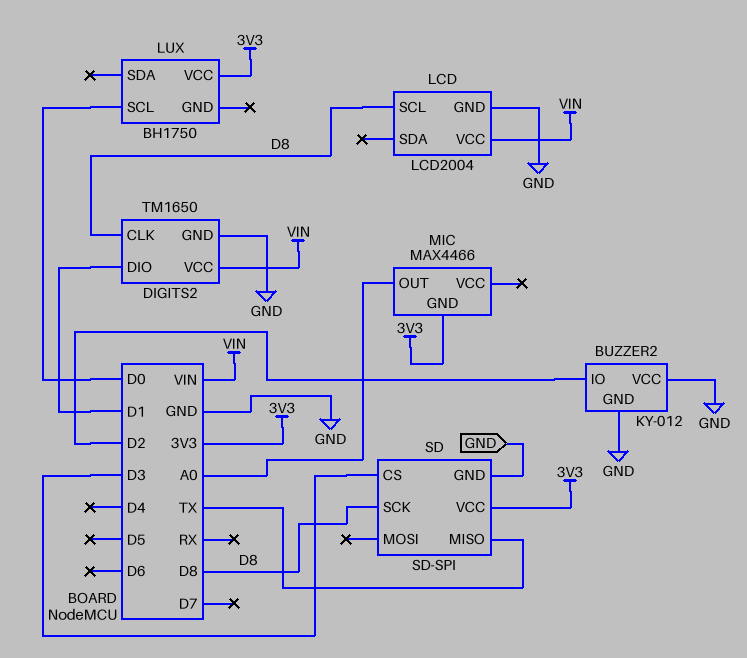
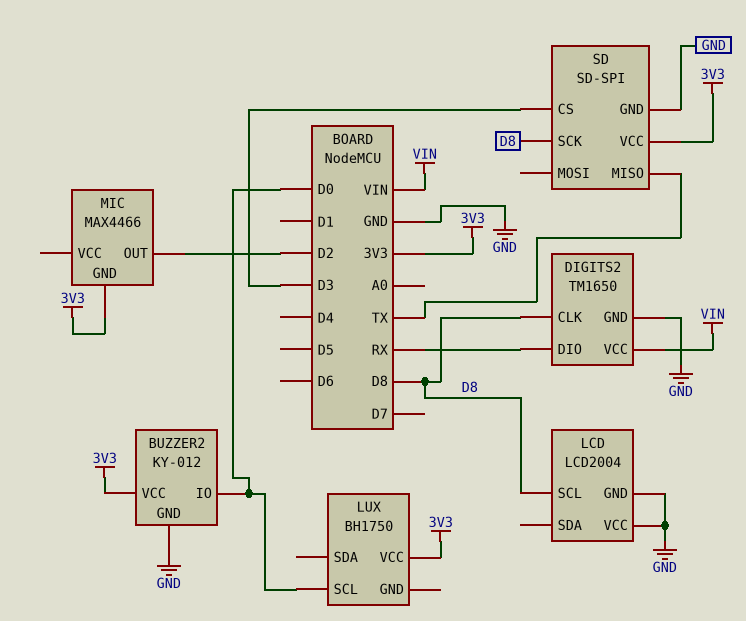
BUZZER2 pin IO: D2 -> D0
BUZZER2 pin VCC: GND -> 3V3
DIGITS2 pin DIO: D1 -> RX
LCD pin VCC: VIN -> GND
MIC pin OUT: A0 -> D2

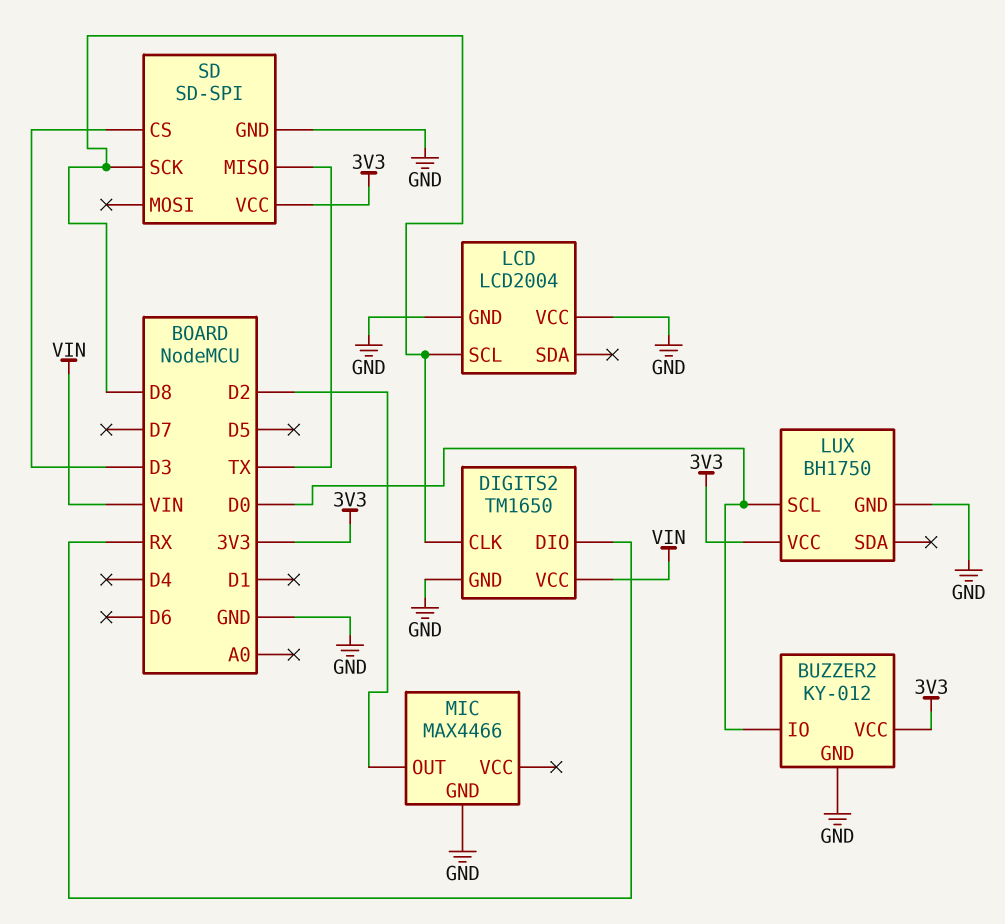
LUX pin GND: none -> GND
MIC pin GND: 3V3 -> GND

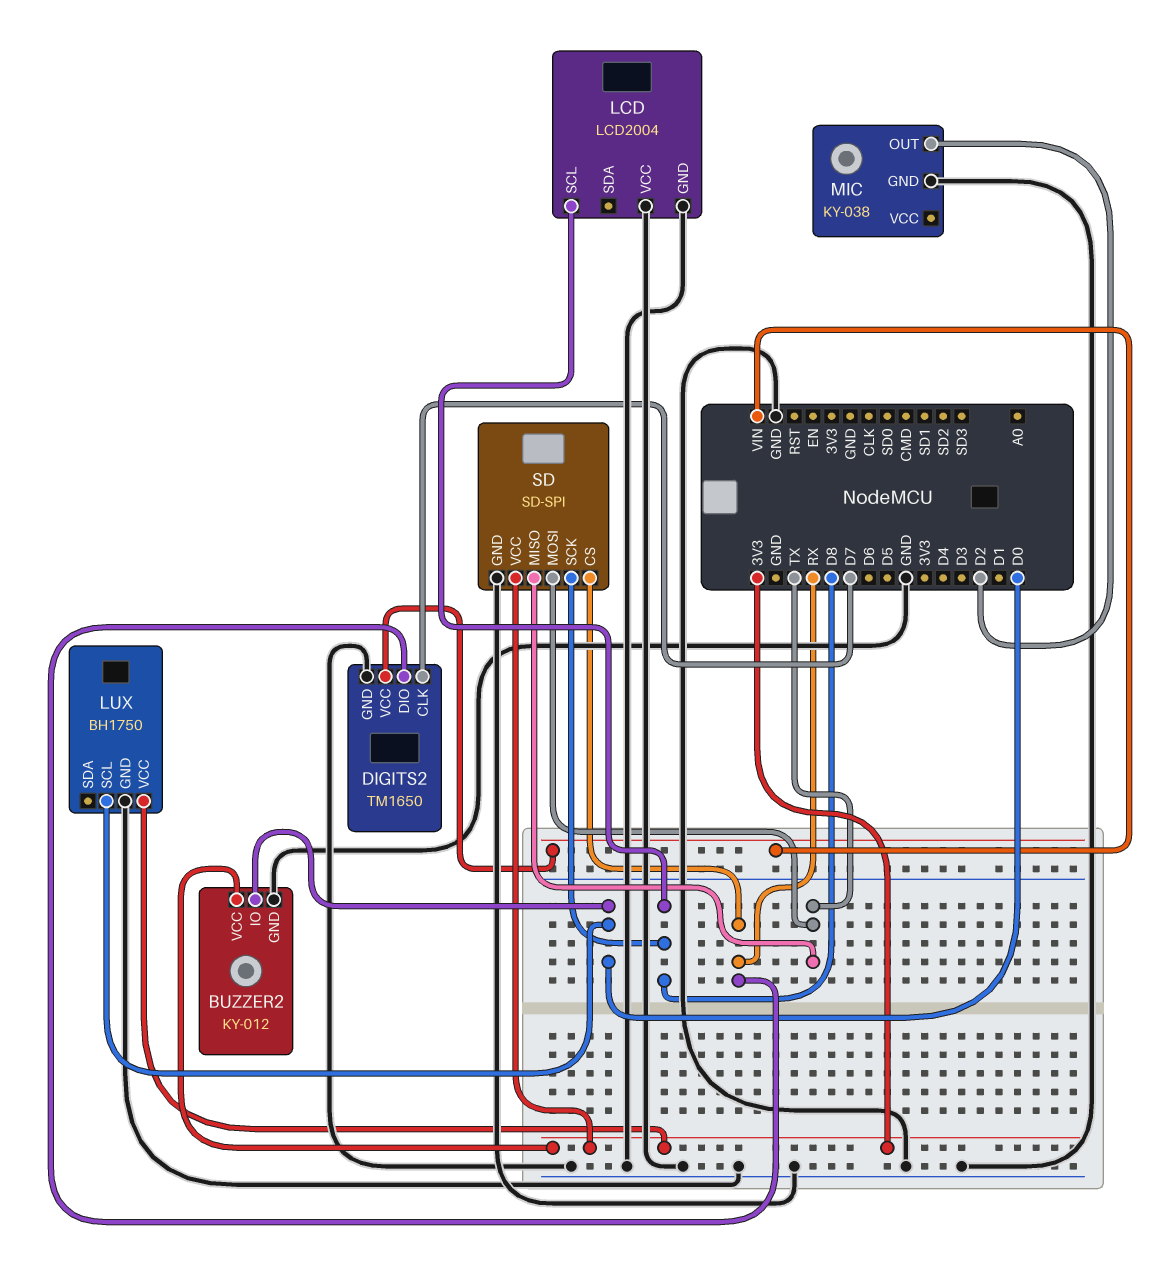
DIGITS2 pin CLK: D8 -> D7
MIC: MAX4466 -> KY-038
SD pin CS: D3 -> RX
SD pin MOSI: none -> TX

